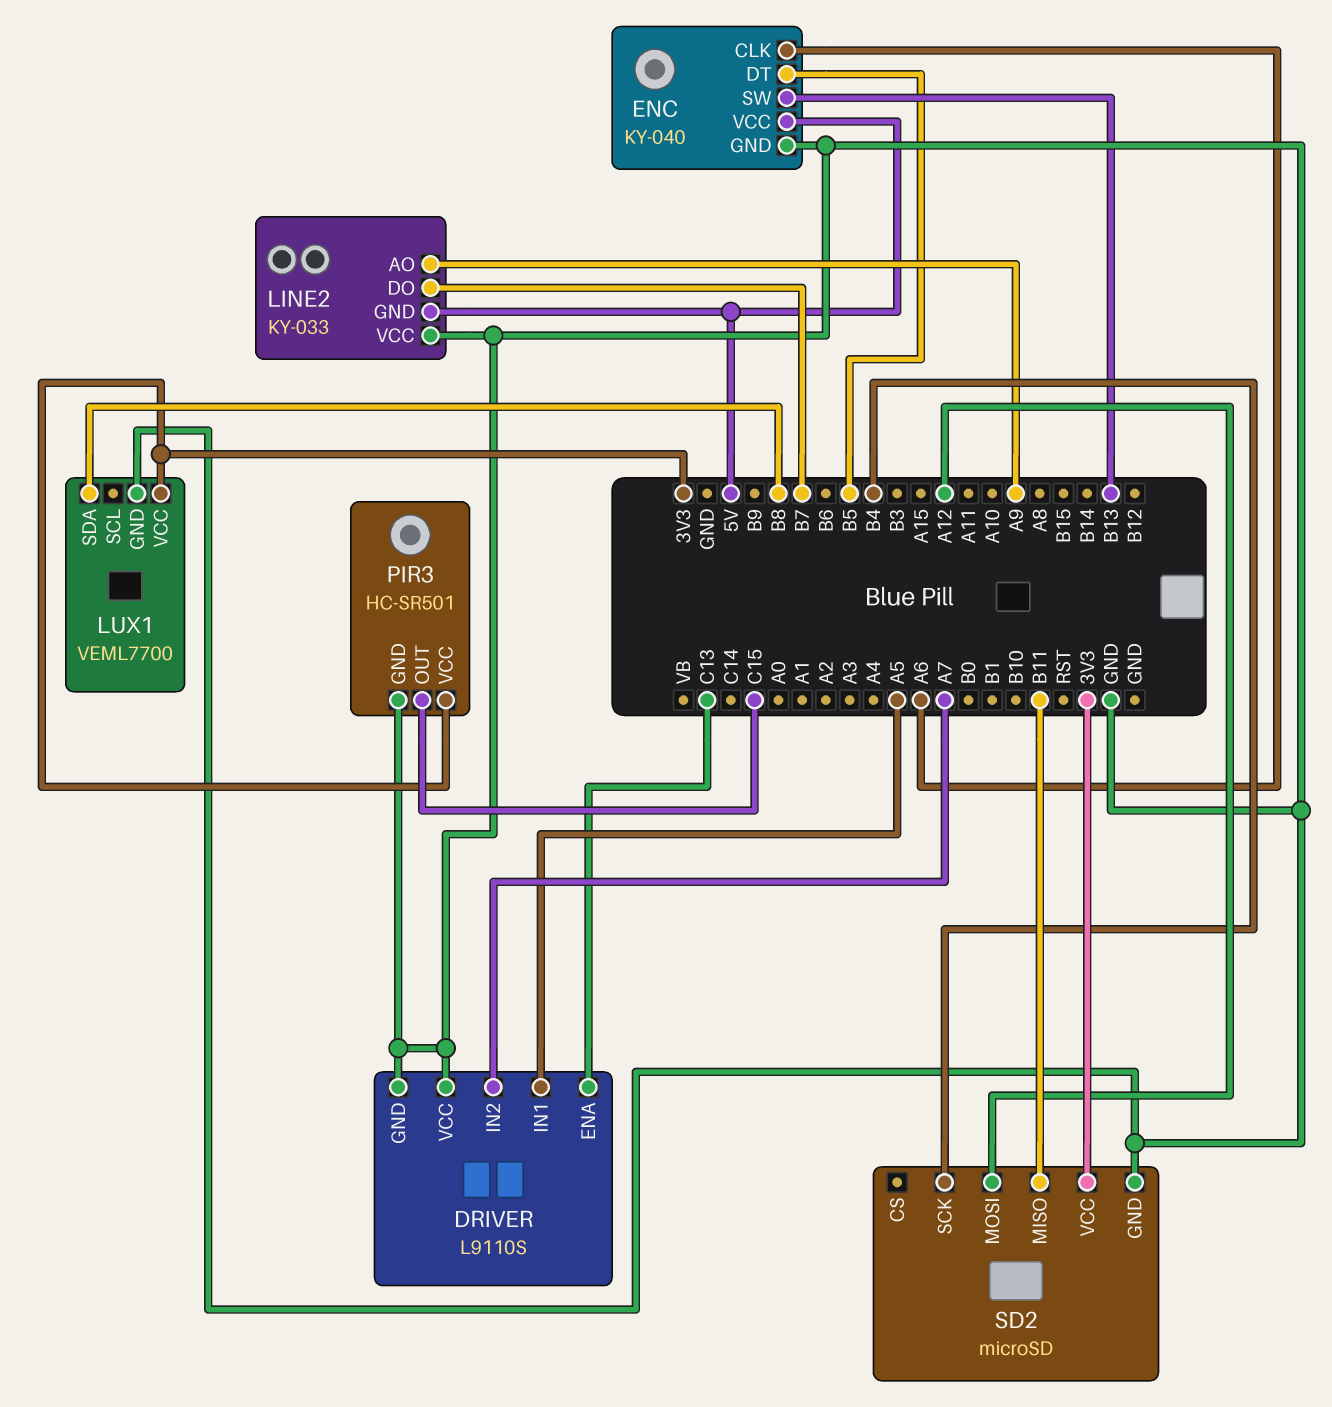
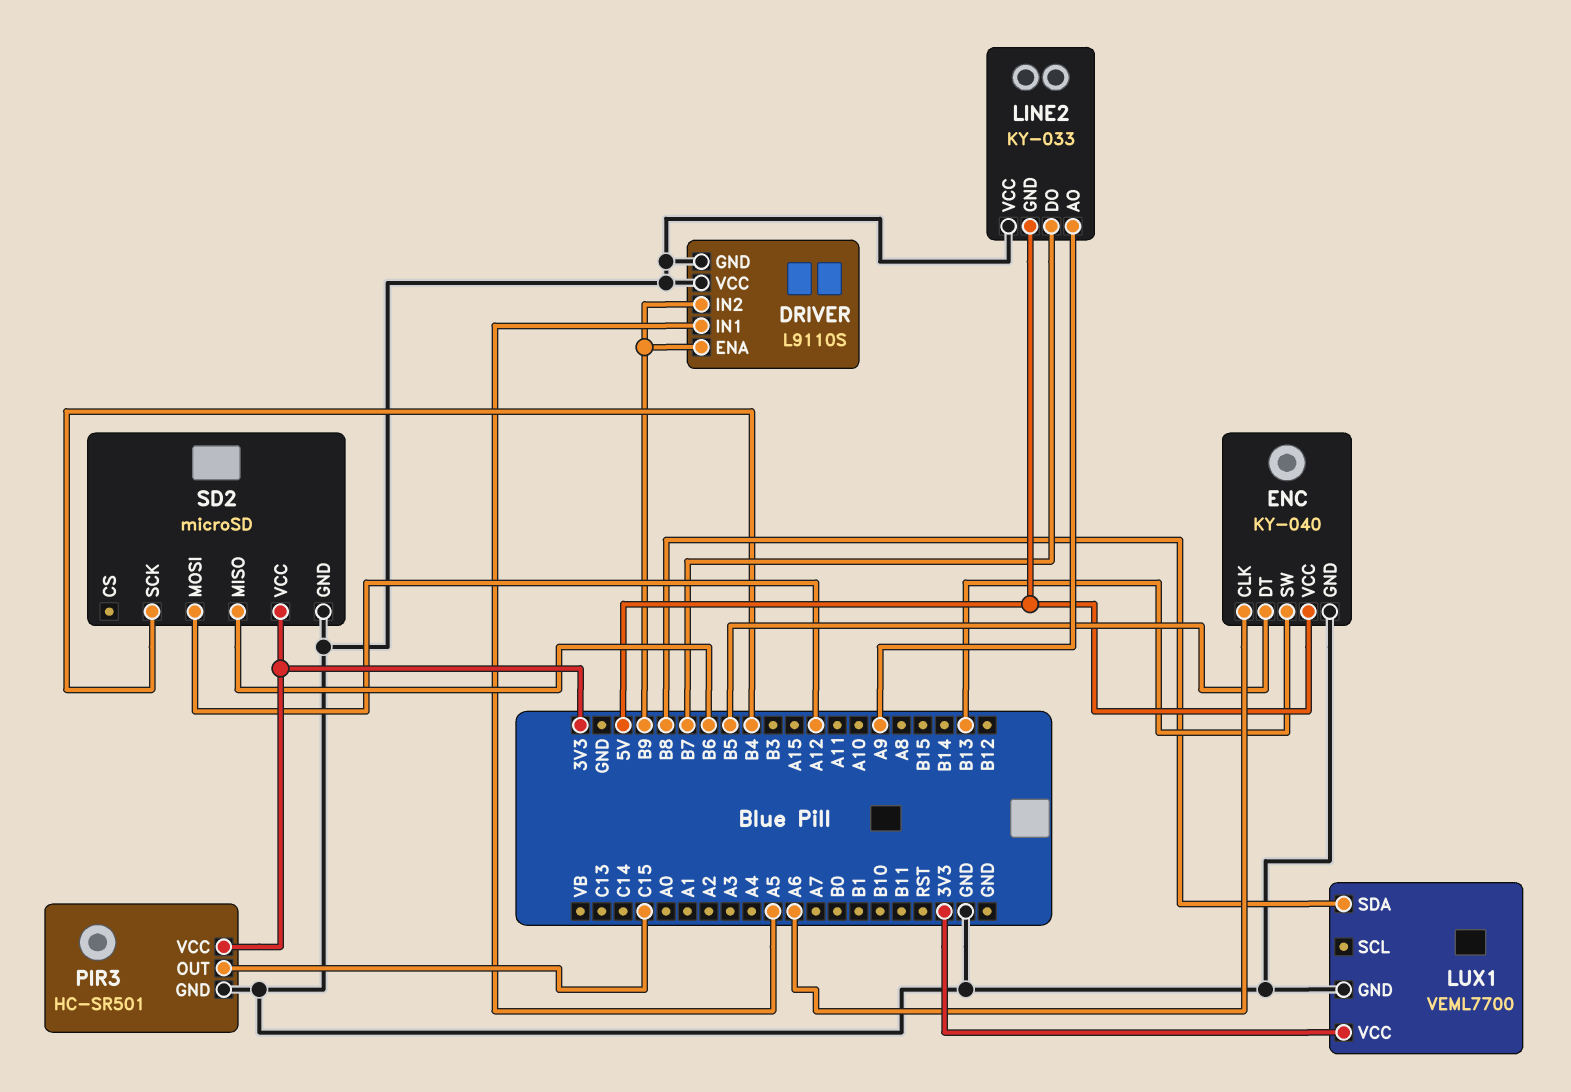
DRIVER pin ENA: C13 -> B9
DRIVER pin IN2: A7 -> B9
SD2 pin MISO: B11 -> B6

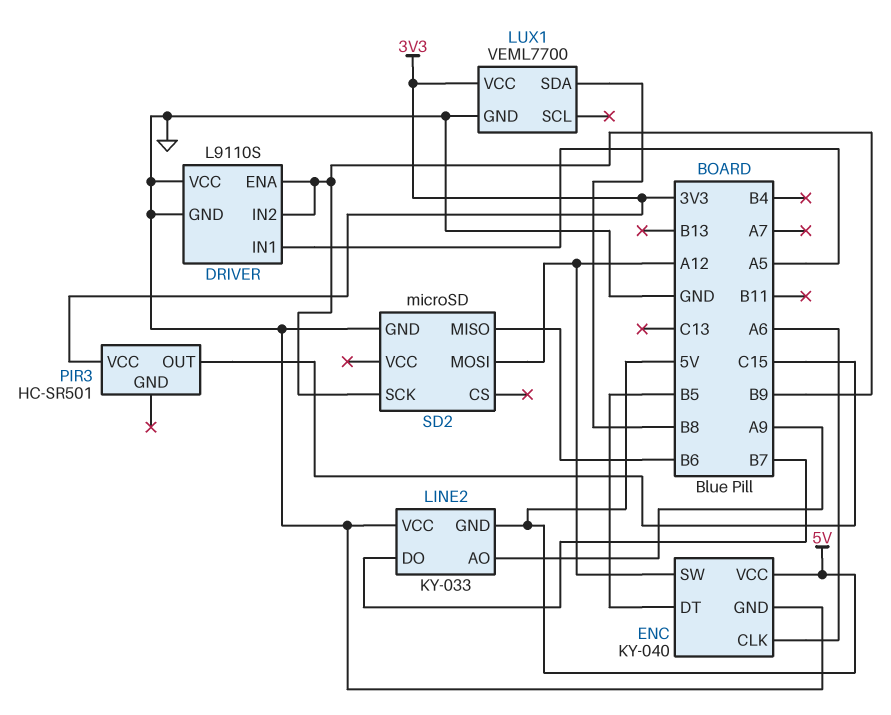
ENC pin SW: B13 -> A12
PIR3 pin GND: GND -> none
SD2 pin SCK: B4 -> B9
SD2 pin VCC: 3V3 -> none

